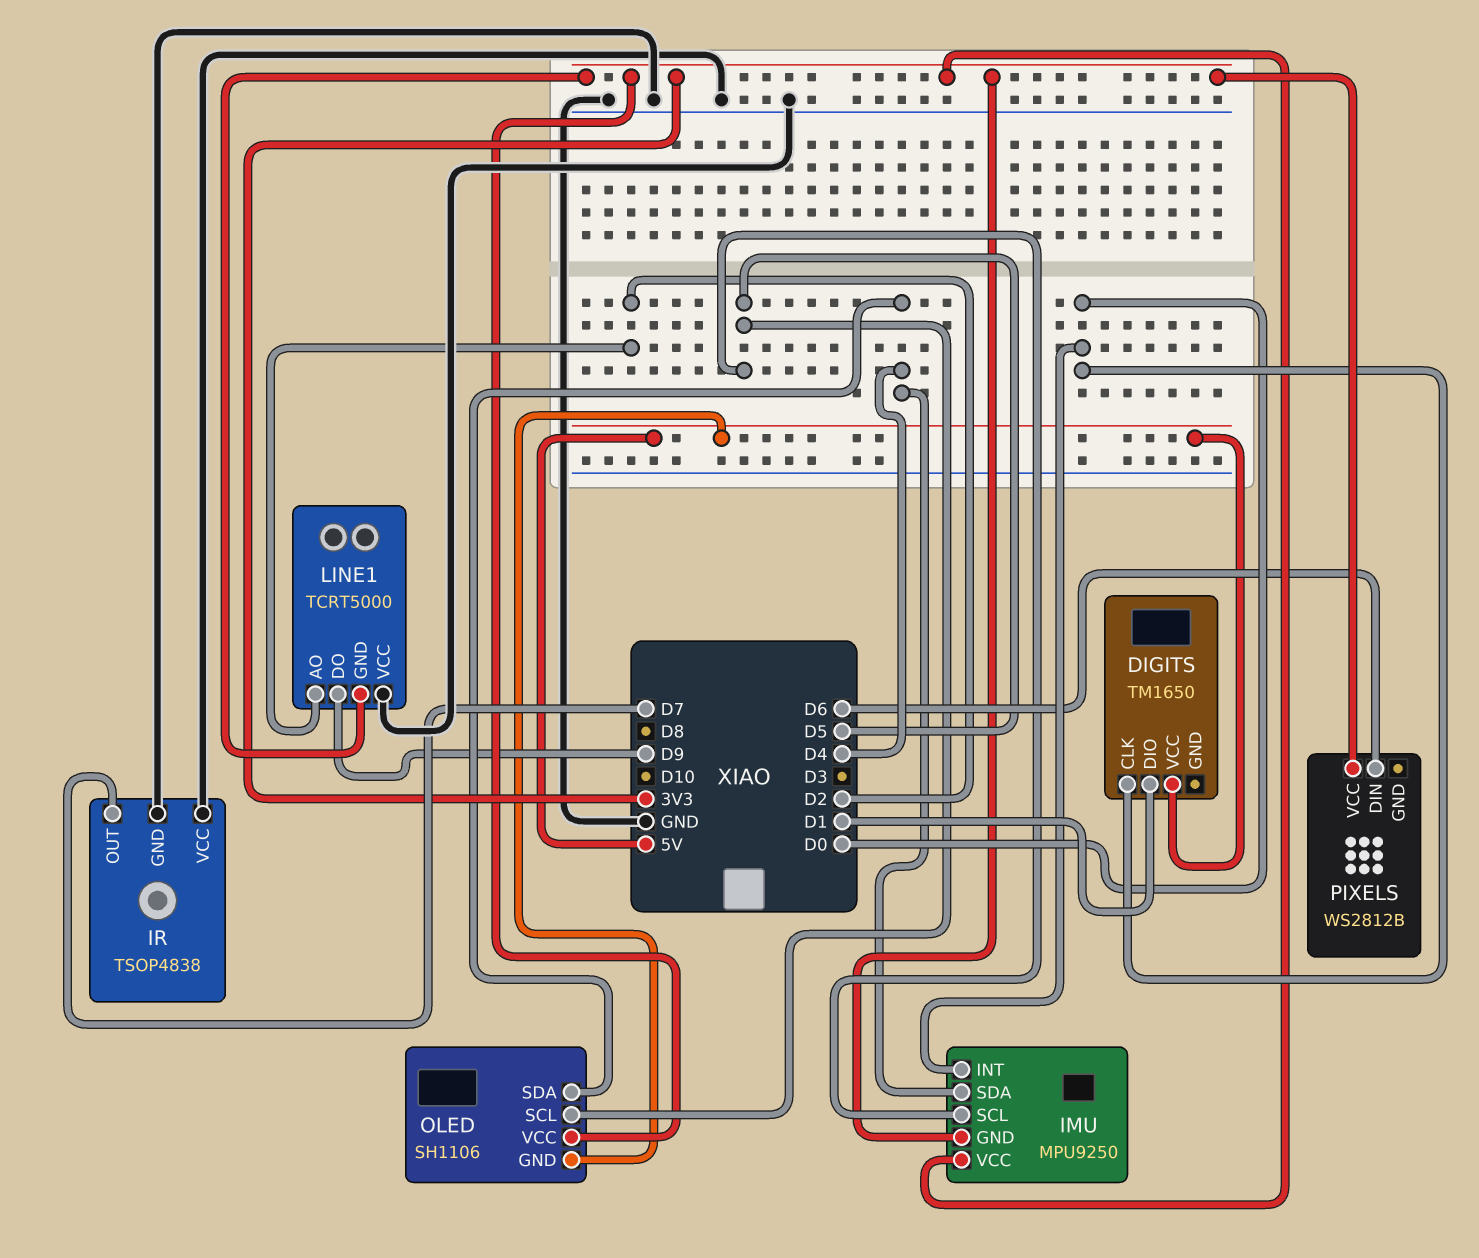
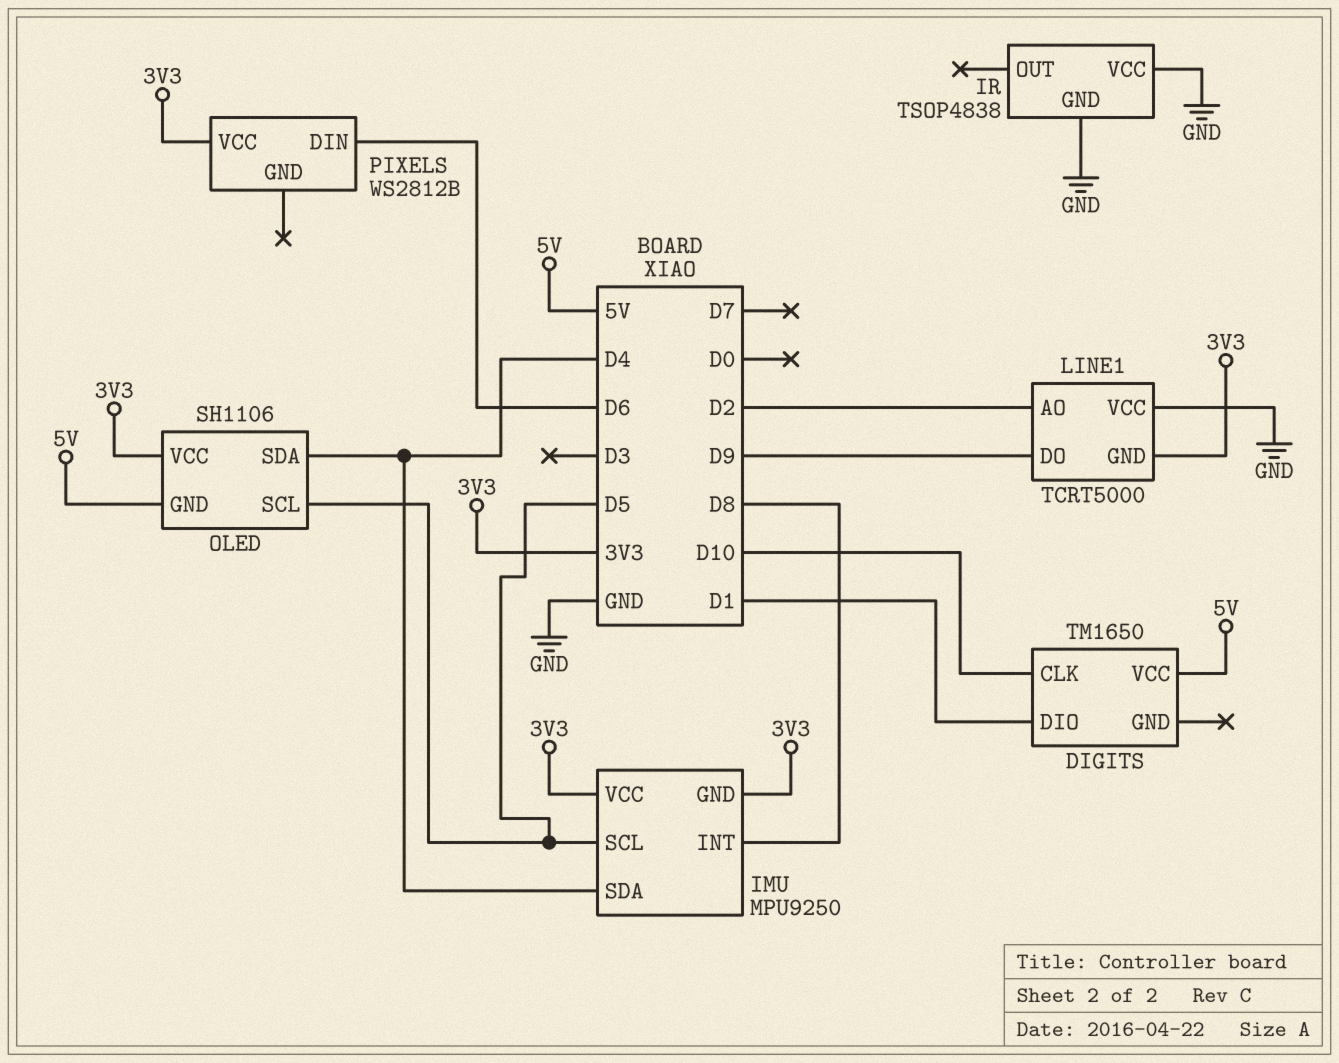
DIGITS pin CLK: D0 -> D10
IMU pin INT: D0 -> D8
IR pin OUT: D7 -> none

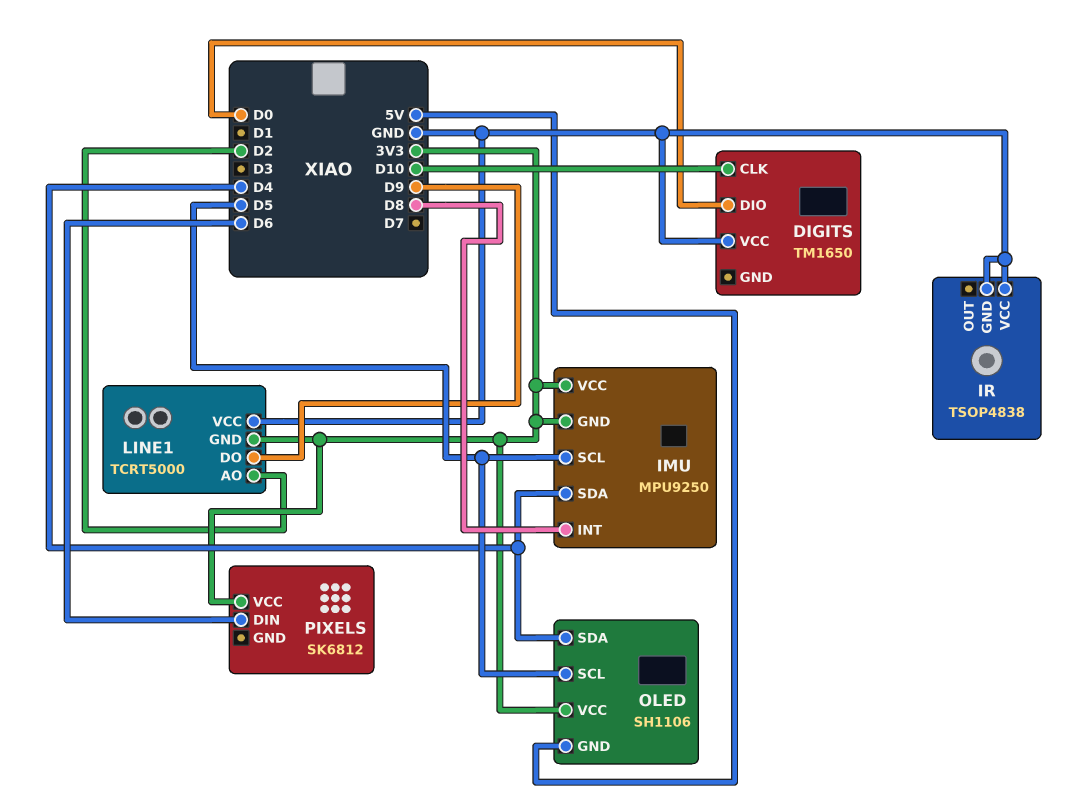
DIGITS pin DIO: D1 -> D0
DIGITS pin VCC: 5V -> GND
PIXELS: WS2812B -> SK6812

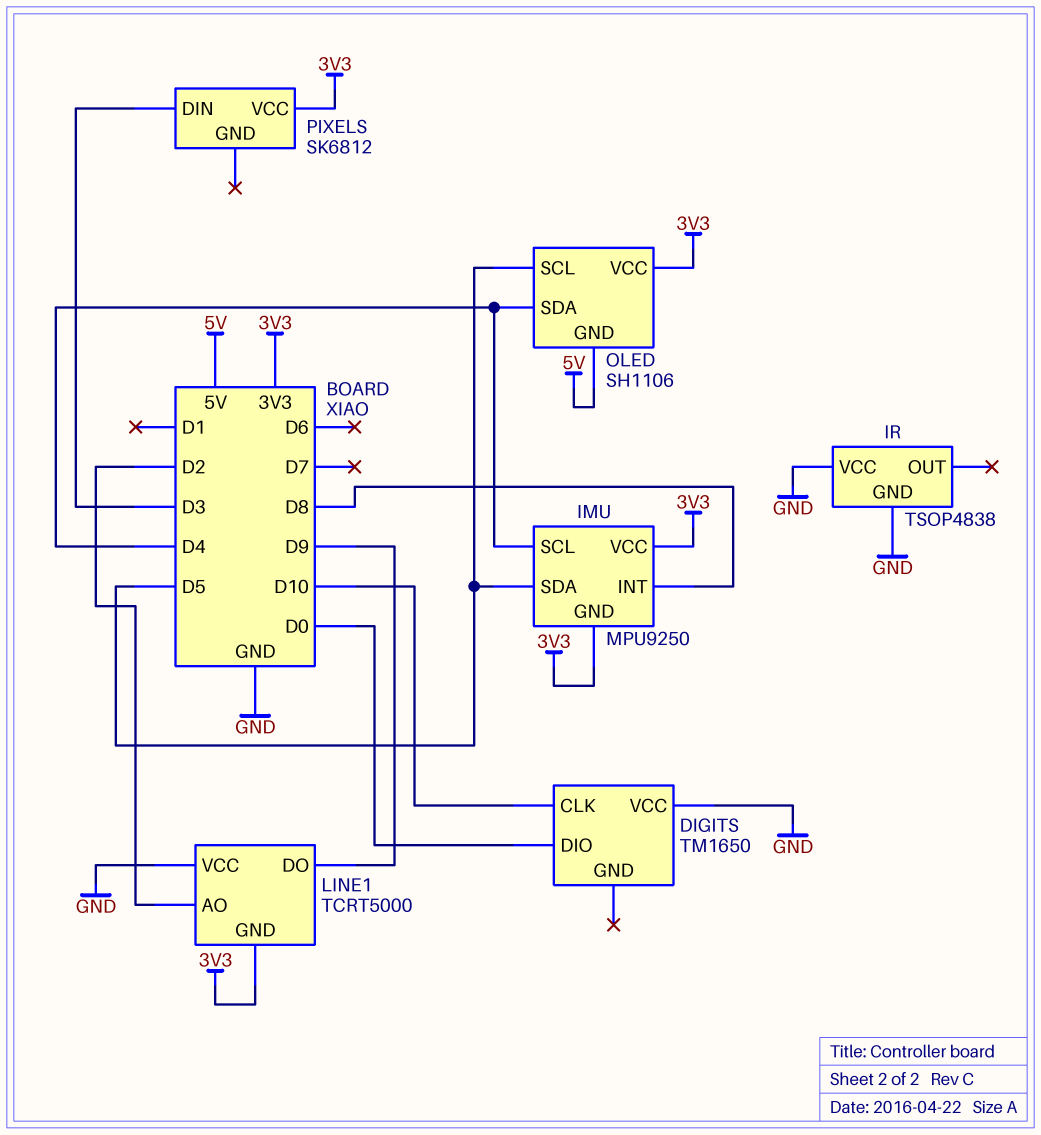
IMU pin SCL: D5 -> D4
IMU pin SDA: D4 -> D5
PIXELS pin DIN: D6 -> D3

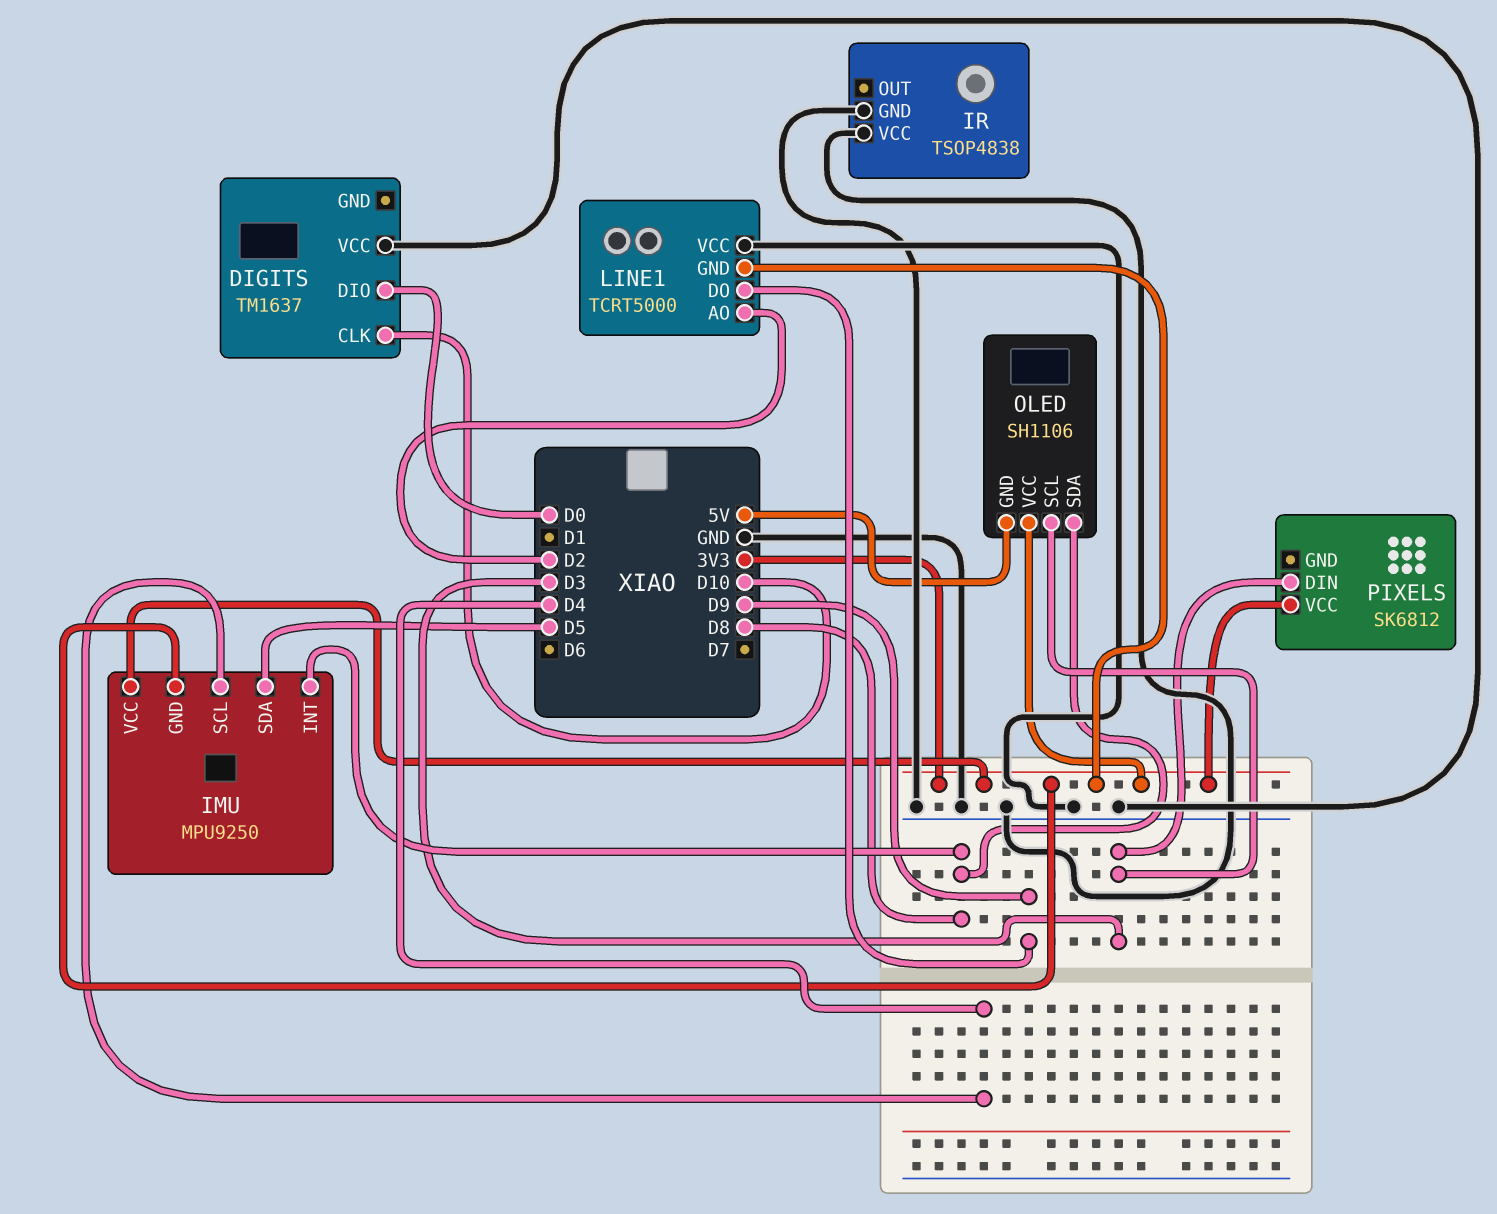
DIGITS: TM1650 -> TM1637
OLED pin SCL: D5 -> D3
OLED pin SDA: D4 -> D8

